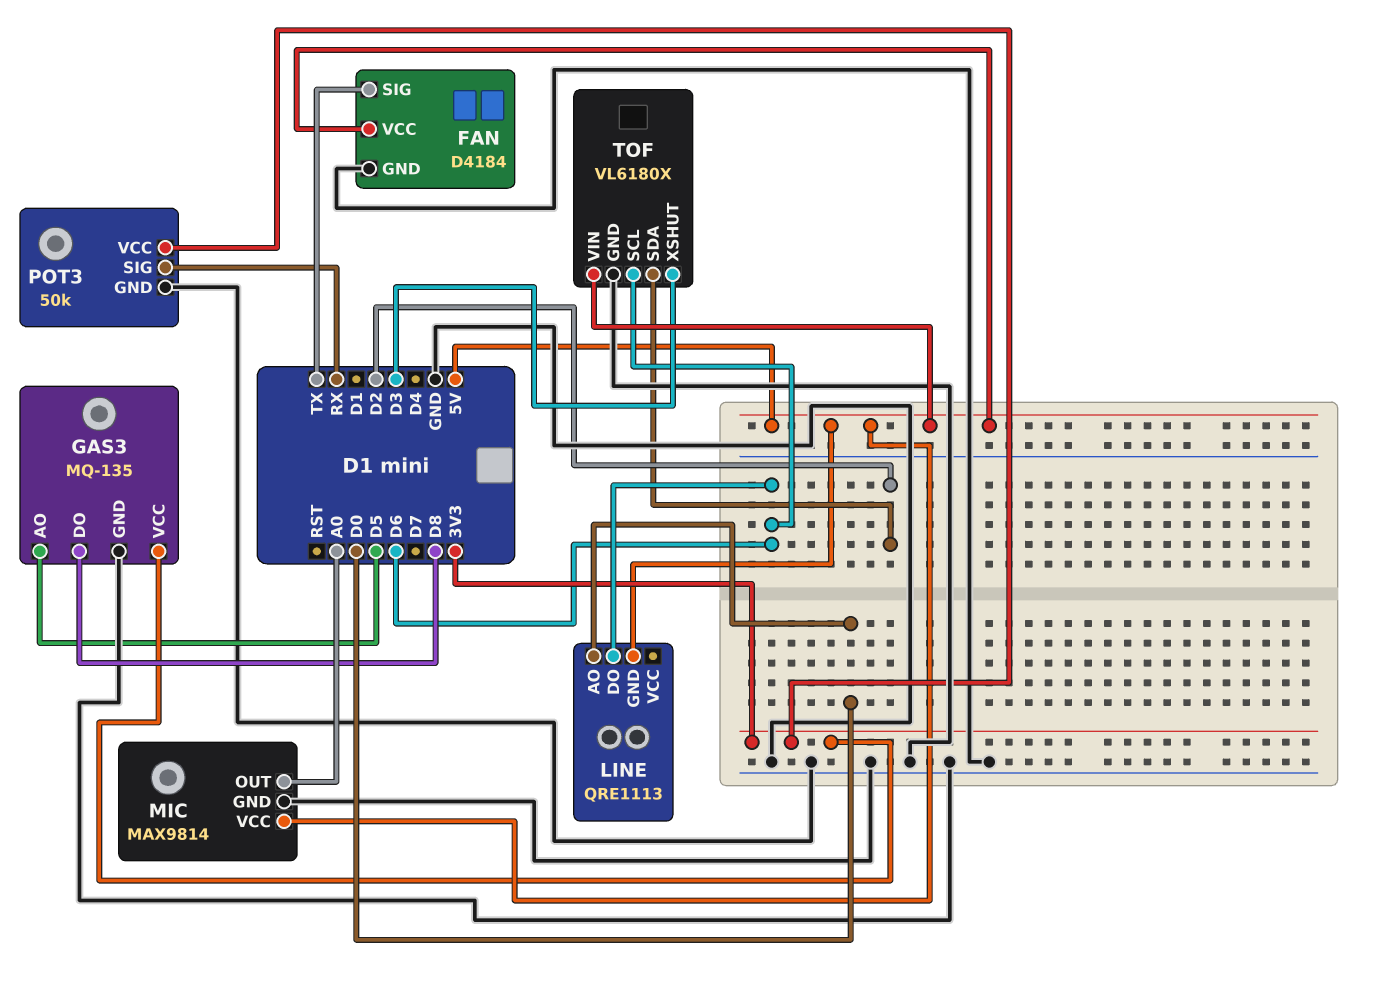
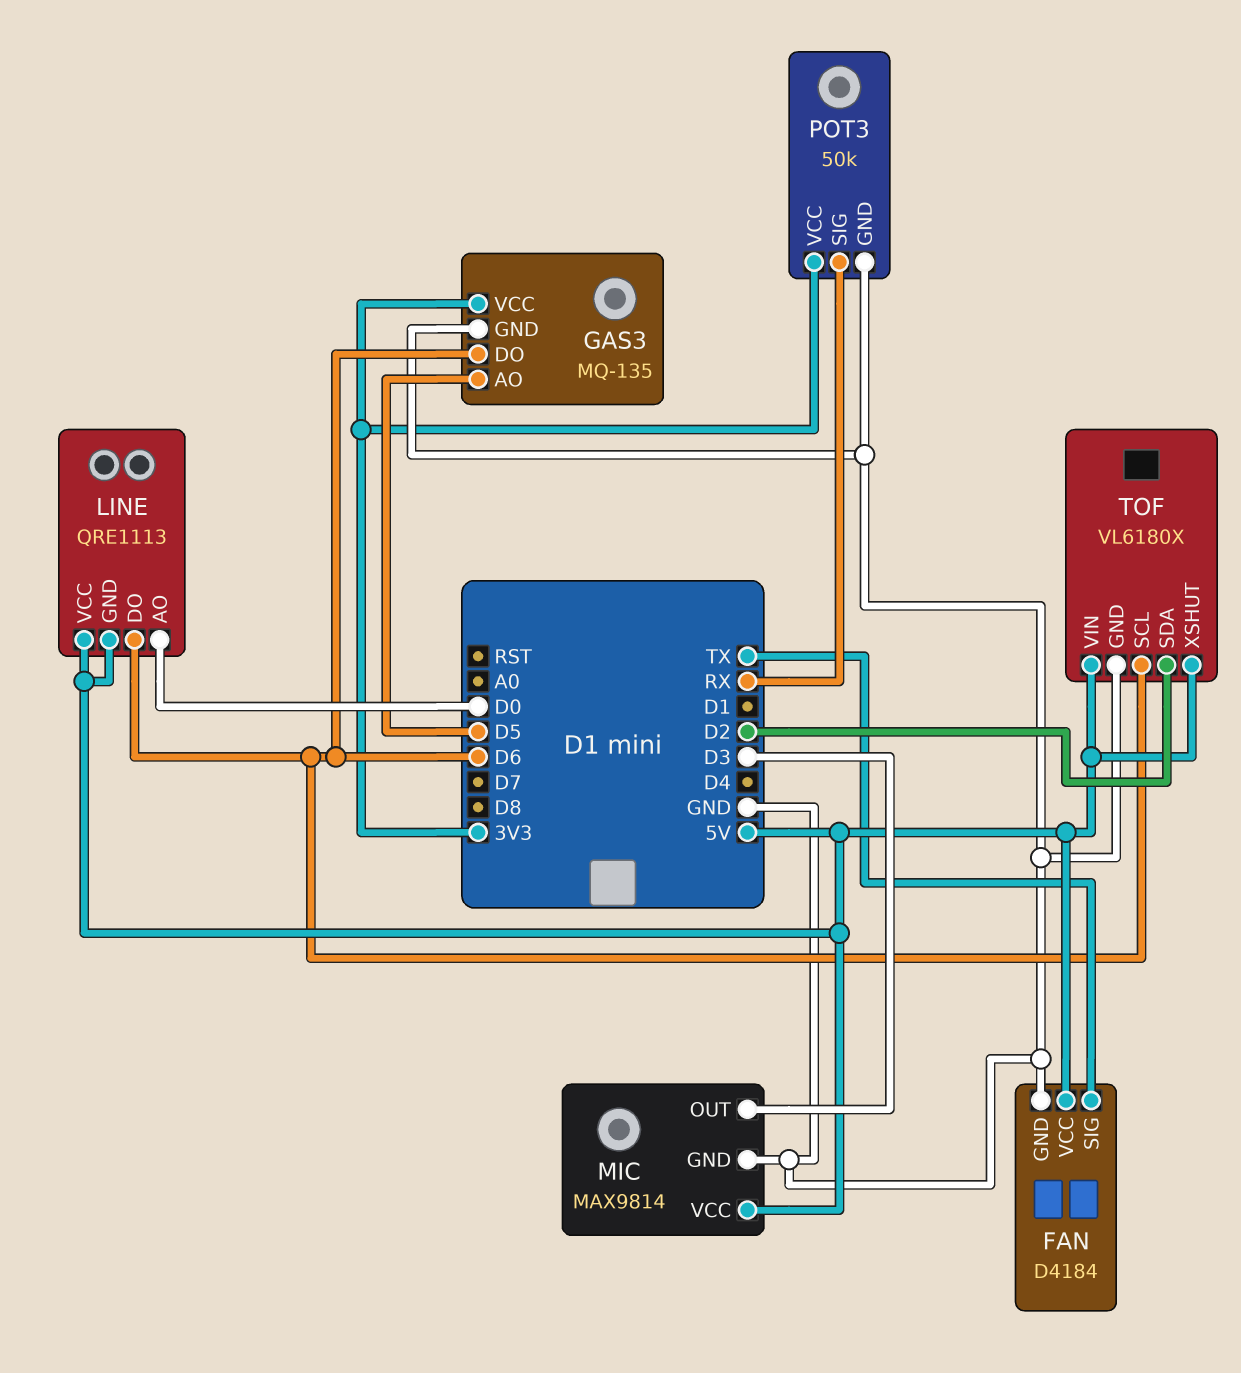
GAS3 pin DO: D8 -> D6
LINE pin VCC: none -> 5V
MIC pin OUT: A0 -> D3
TOF pin XSHUT: D3 -> 5V

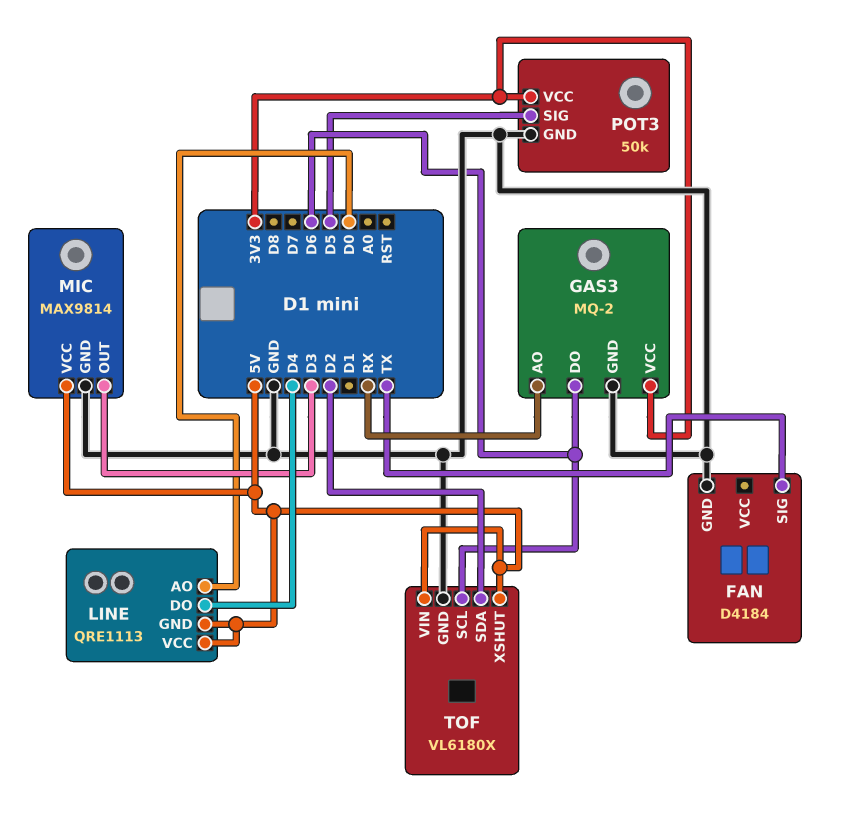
FAN pin VCC: 5V -> none
GAS3: MQ-135 -> MQ-2
GAS3 pin AO: D5 -> RX
LINE pin DO: D6 -> D4
POT3 pin SIG: RX -> D5

